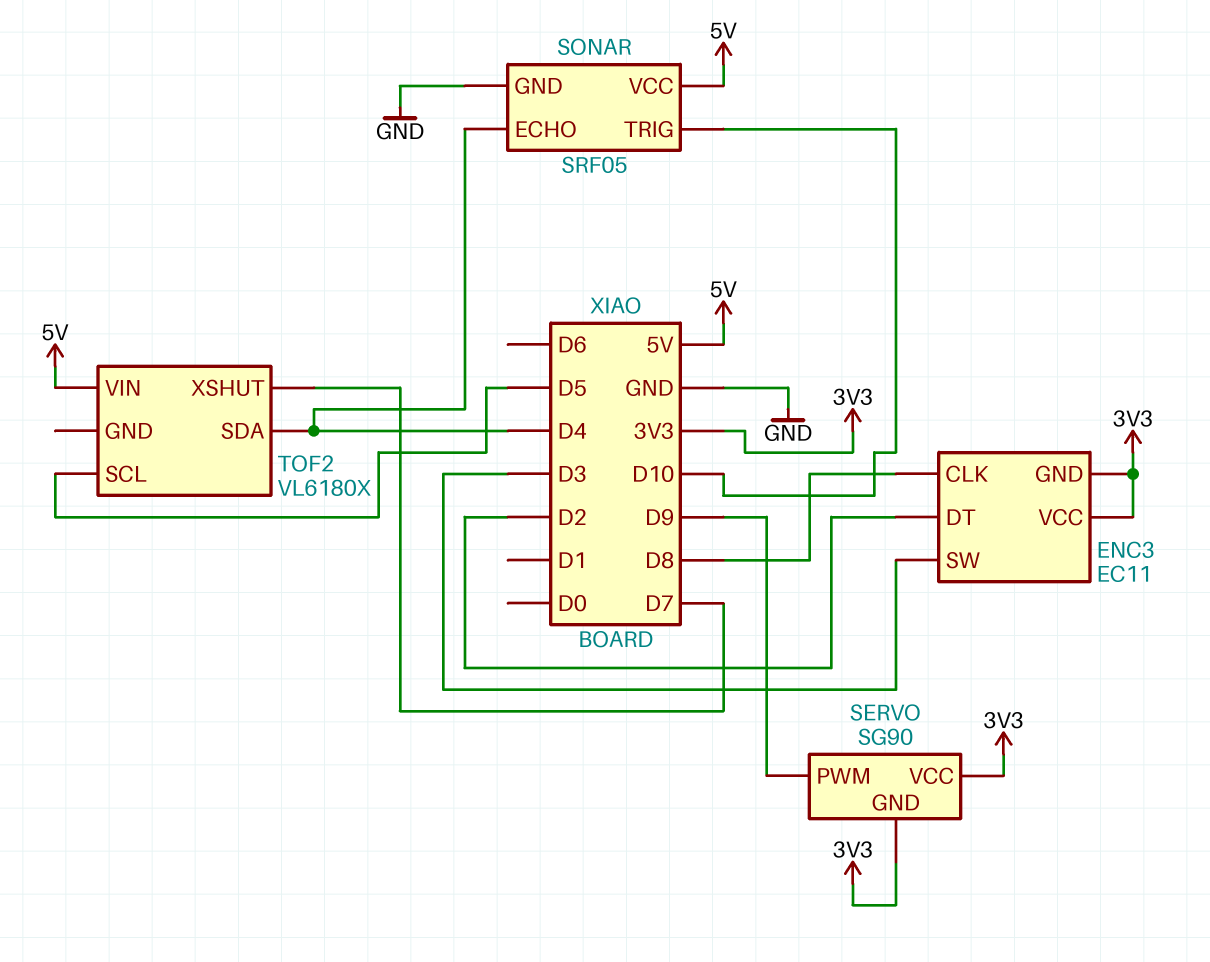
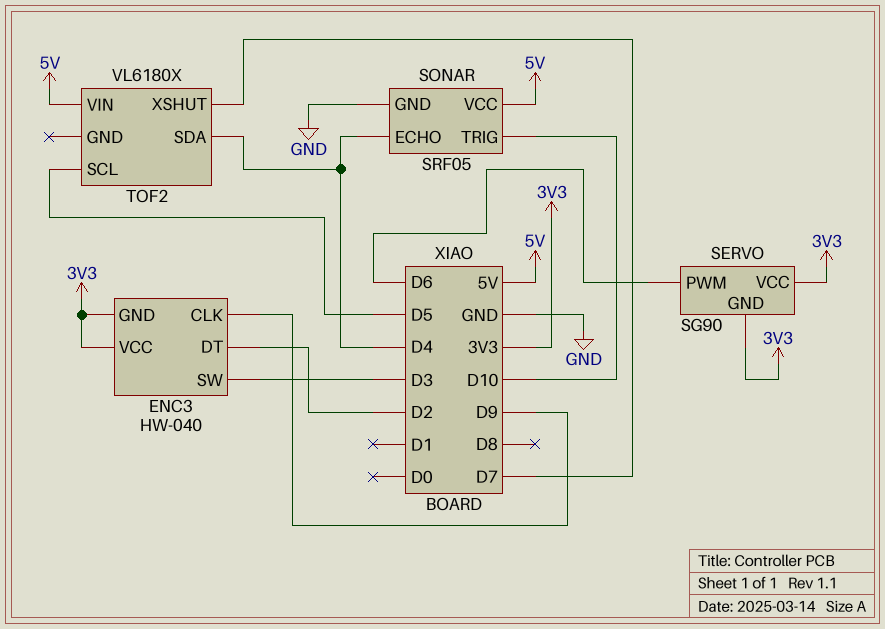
ENC3: EC11 -> HW-040
ENC3 pin CLK: D8 -> D9
SERVO pin PWM: D9 -> D6

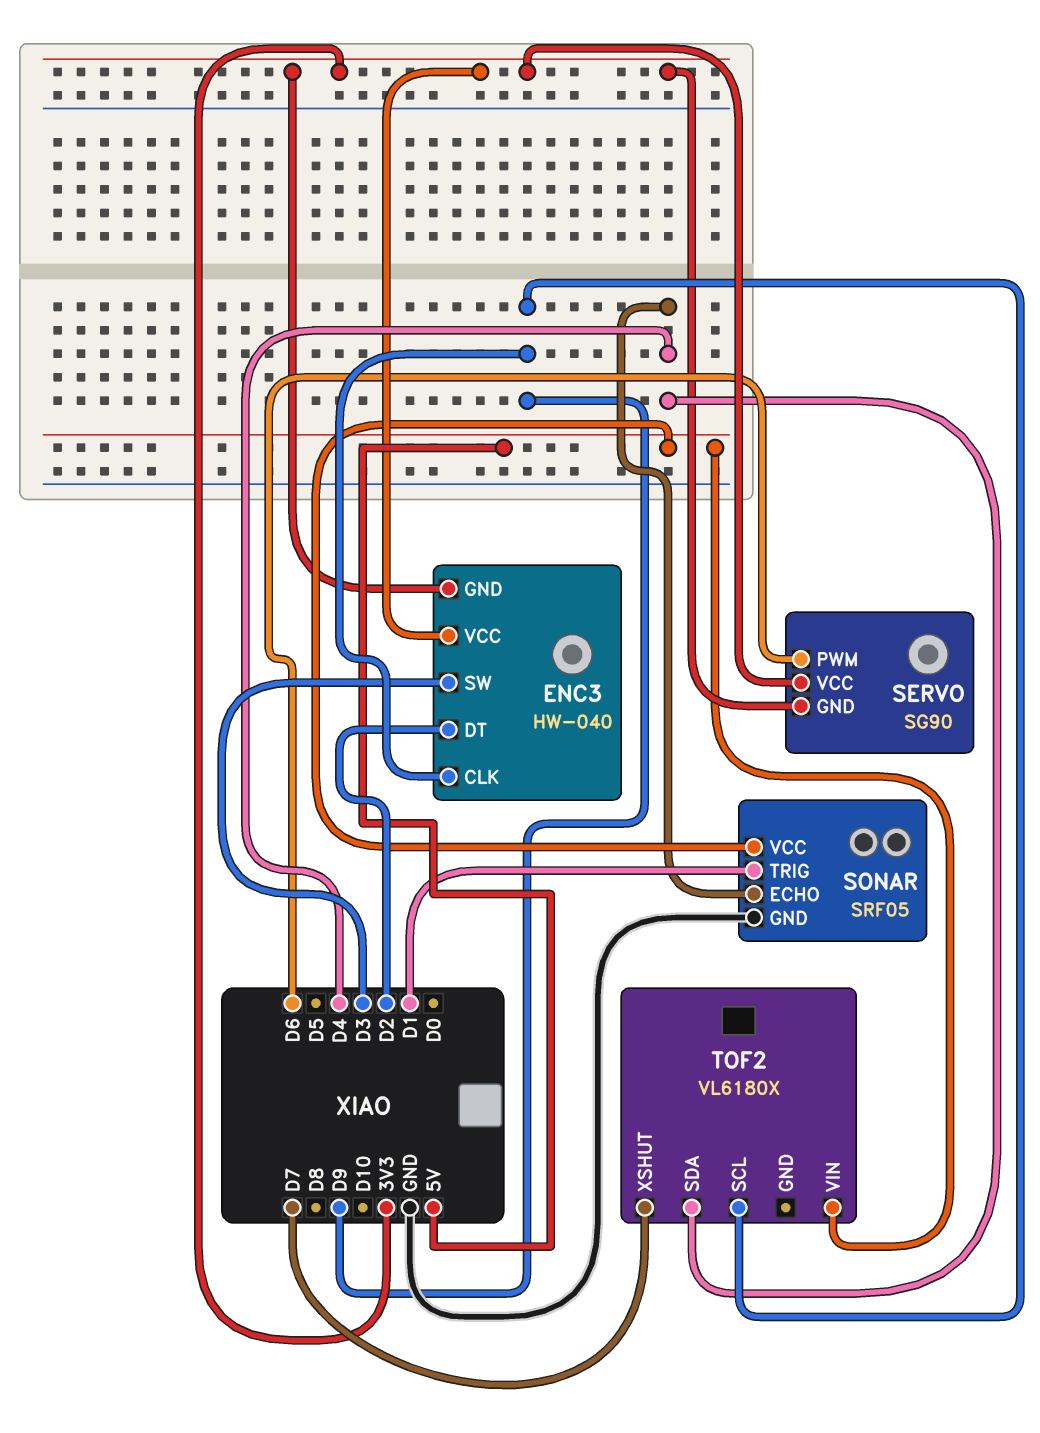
SONAR pin TRIG: D10 -> D1
TOF2 pin SCL: D5 -> D9

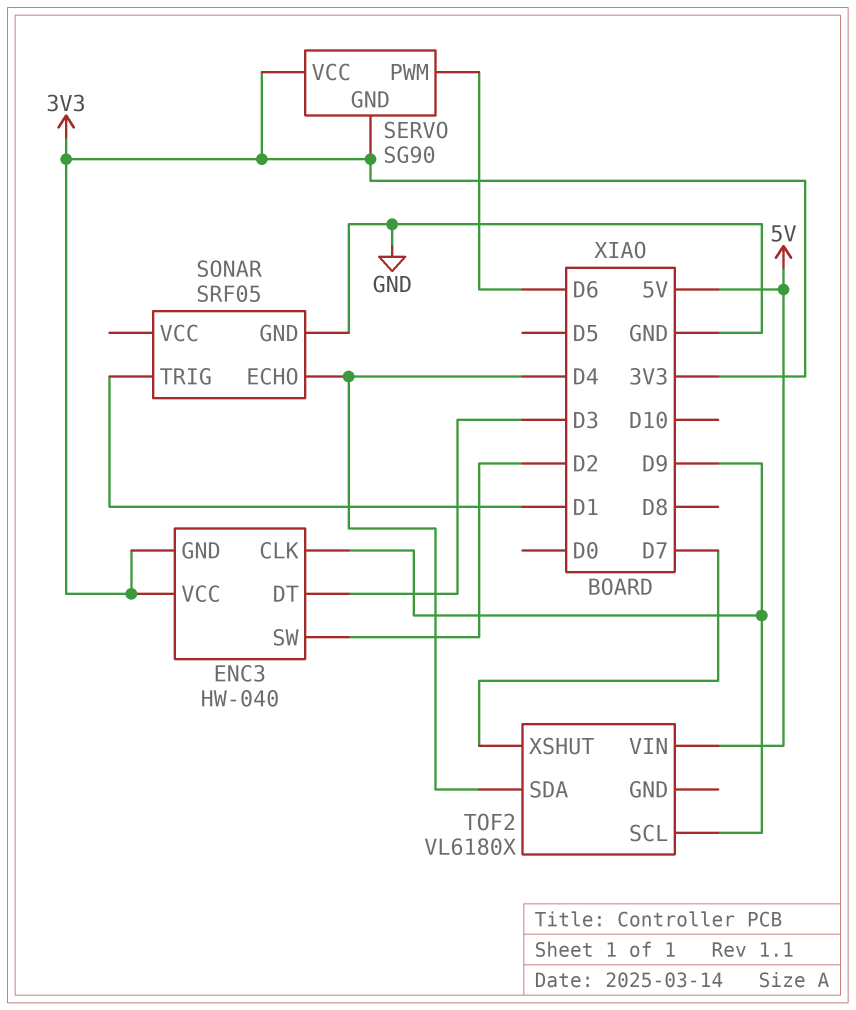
ENC3 pin DT: D2 -> D3
ENC3 pin SW: D3 -> D2
SONAR pin VCC: 5V -> none

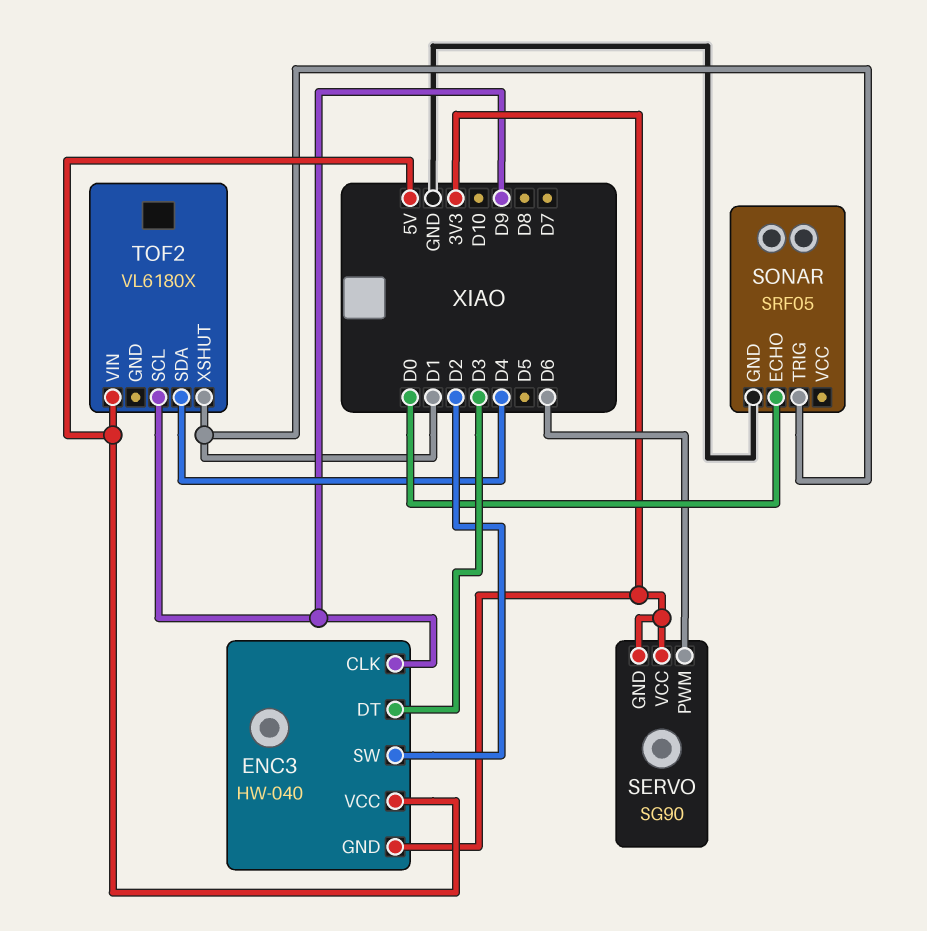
ENC3 pin VCC: 3V3 -> 5V
SONAR pin ECHO: D4 -> D0
TOF2 pin XSHUT: D7 -> D1

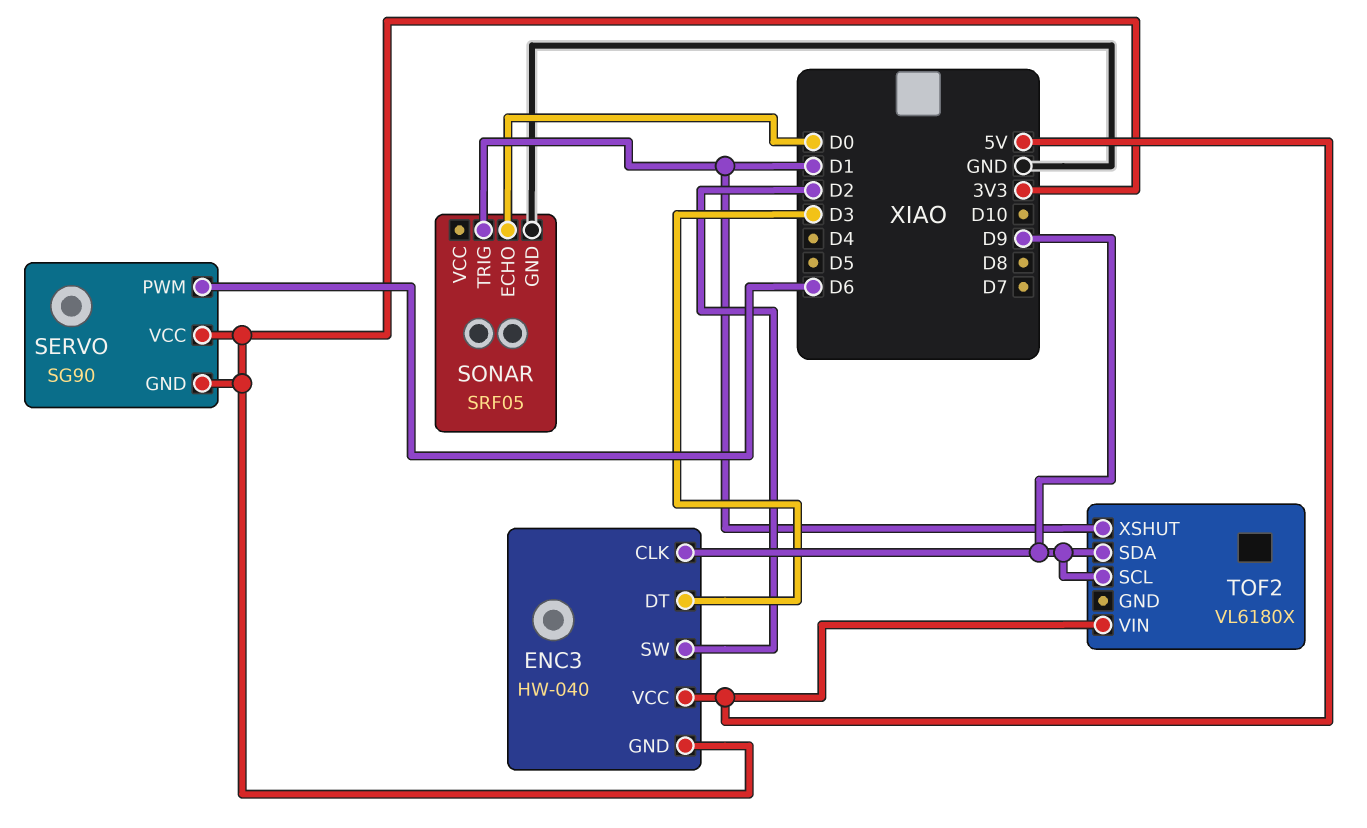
TOF2 pin SDA: D4 -> D9

